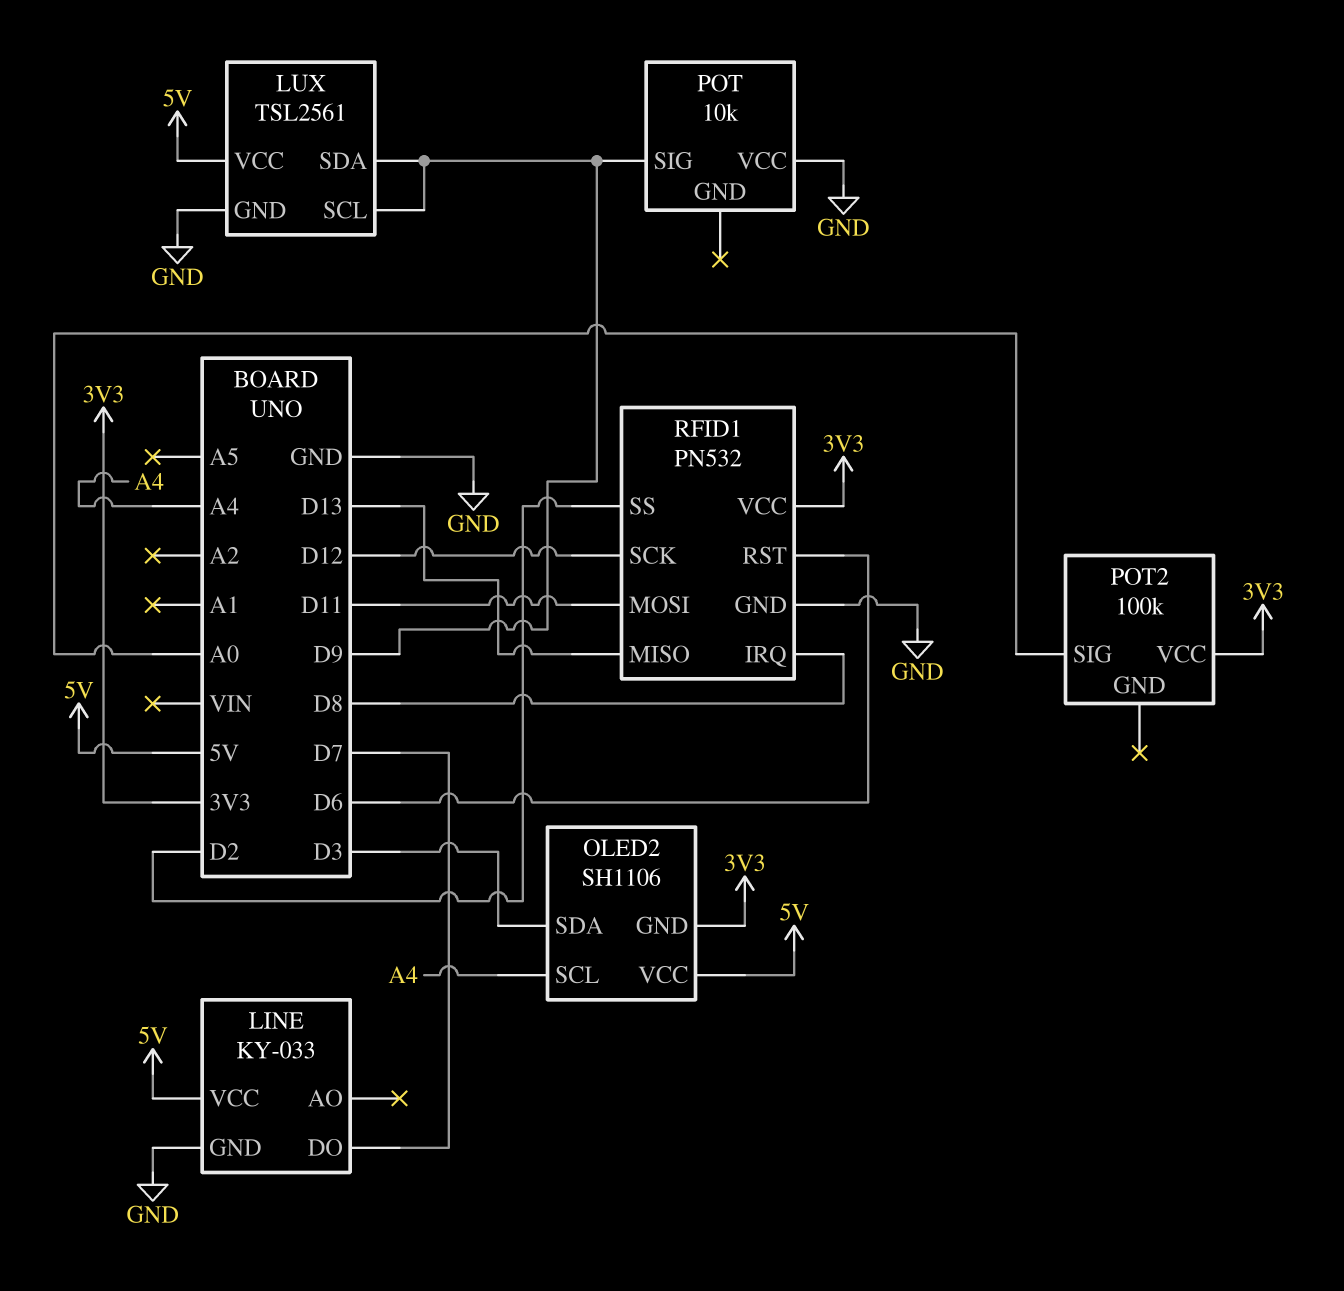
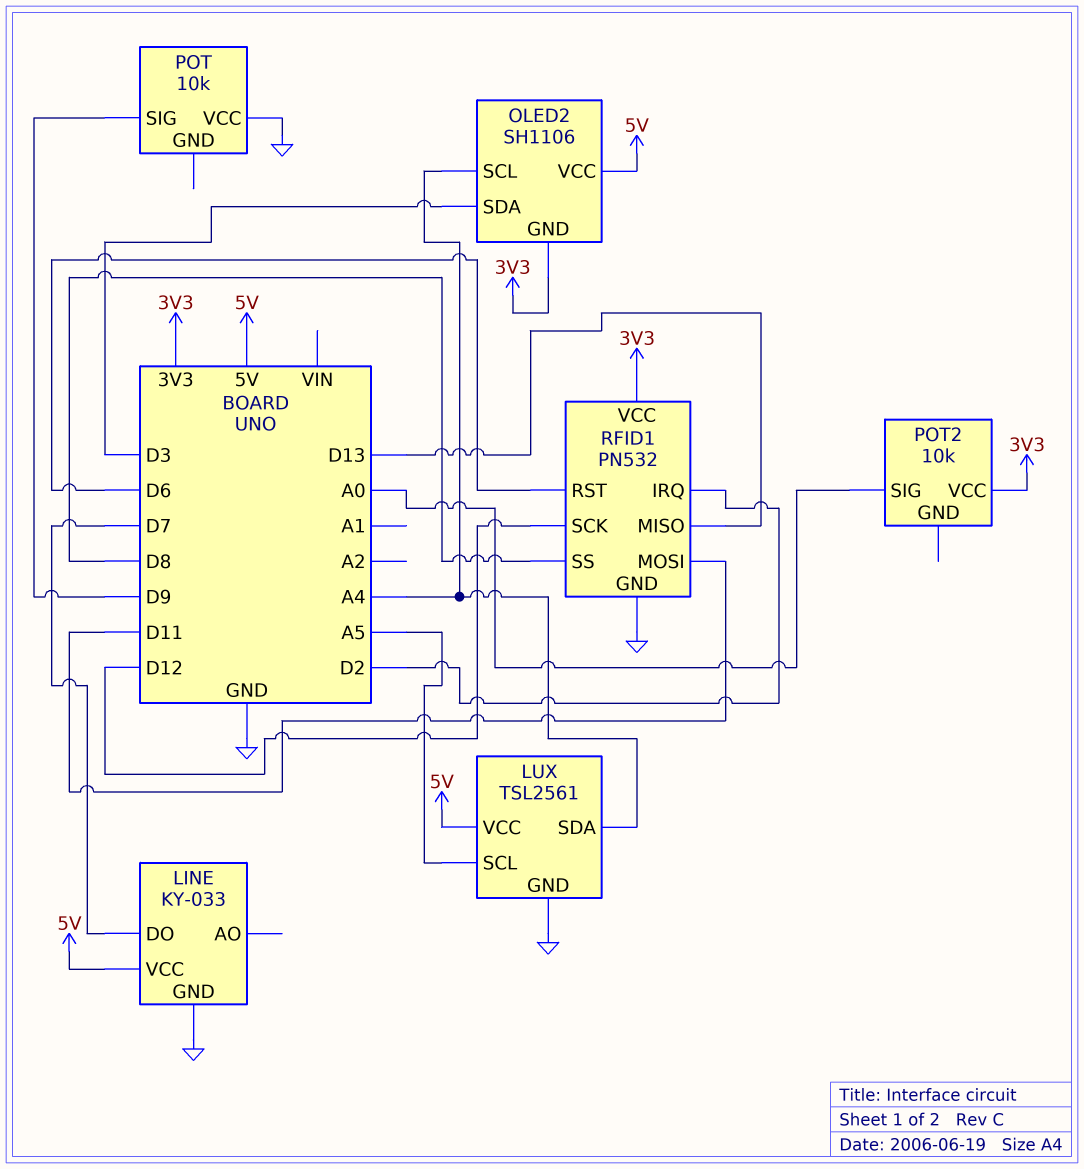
LUX pin SCL: D9 -> A5
LUX pin SDA: D9 -> A4
POT2: 100k -> 10k
RFID1 pin IRQ: D8 -> D2
RFID1 pin SS: D2 -> D8

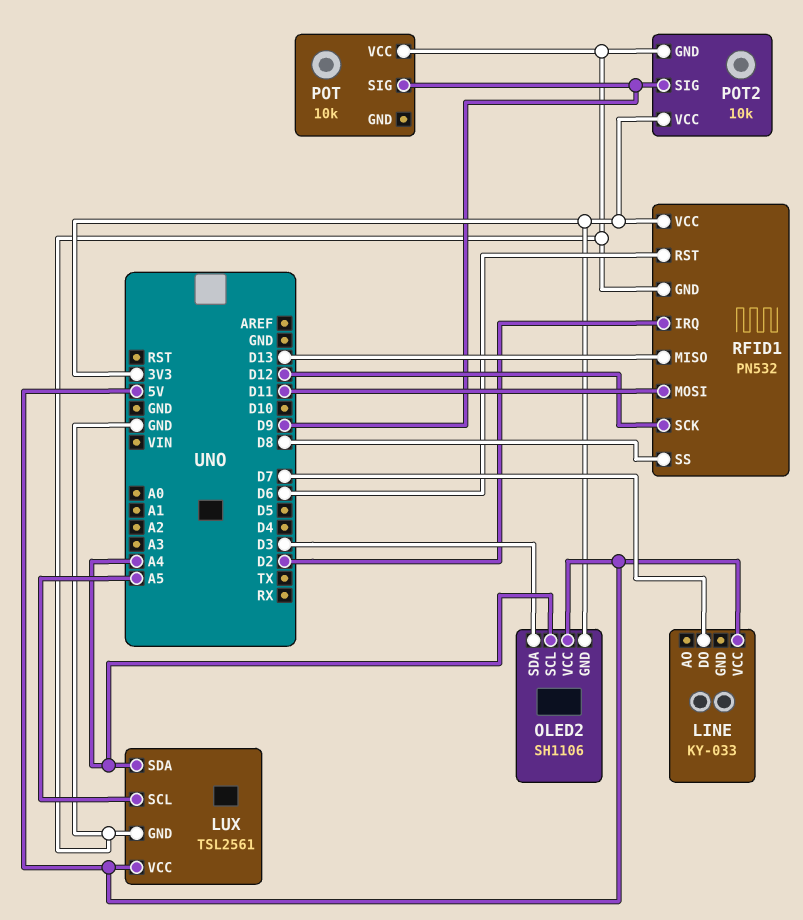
LINE pin GND: GND -> none
POT2 pin GND: none -> GND
POT2 pin SIG: A0 -> D9

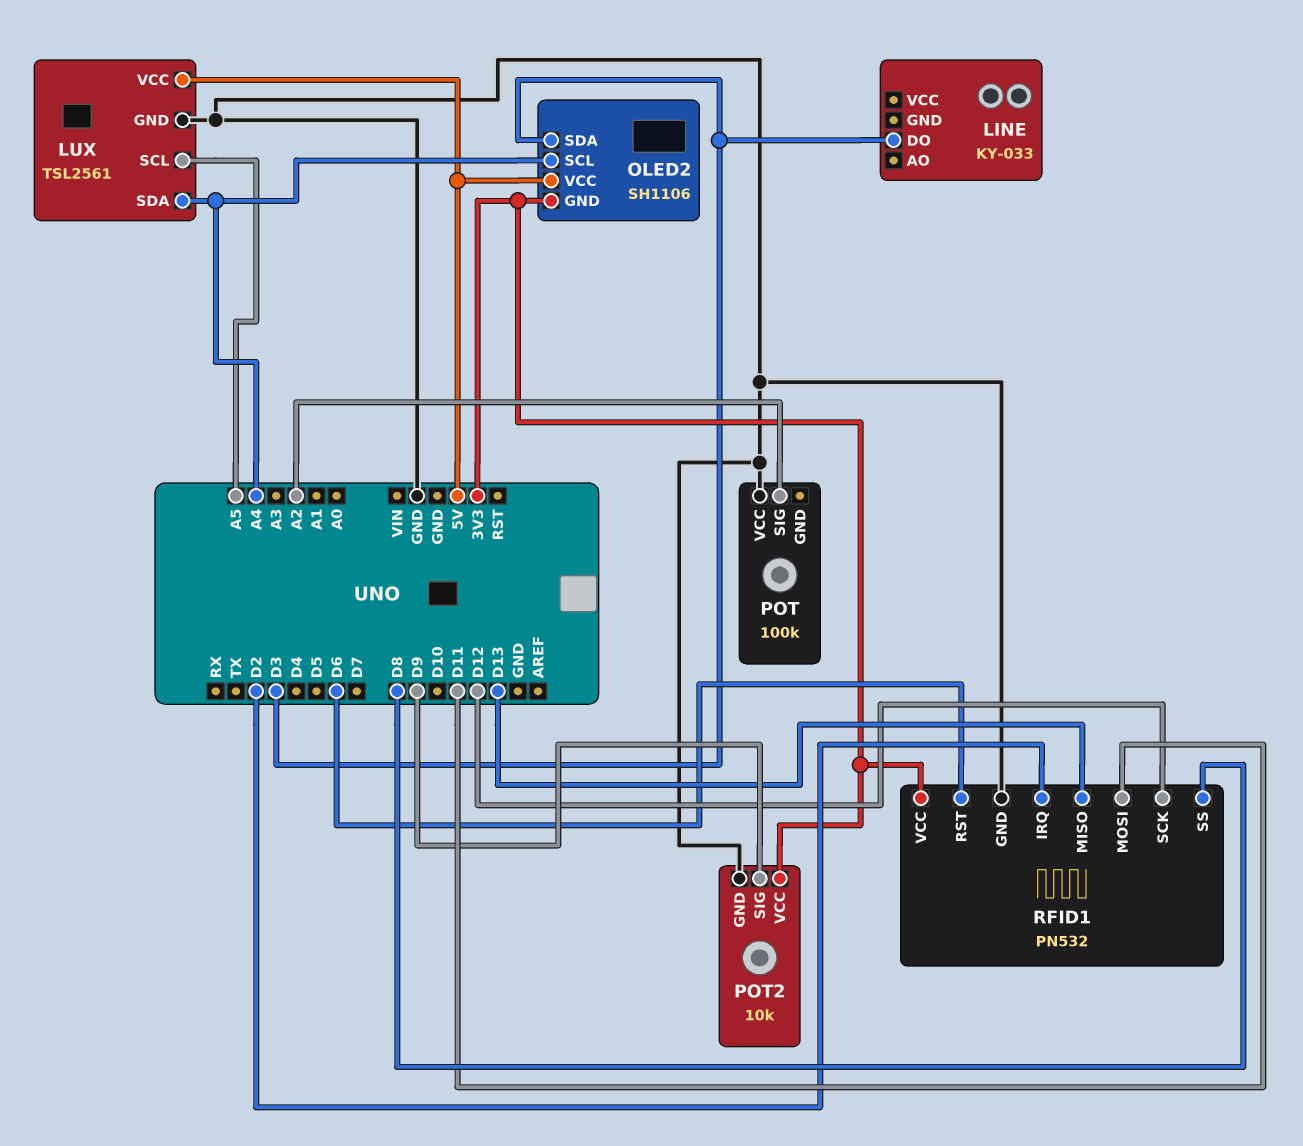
LINE pin DO: D7 -> D3
LINE pin VCC: 5V -> none
POT: 10k -> 100k
POT pin SIG: D9 -> A2

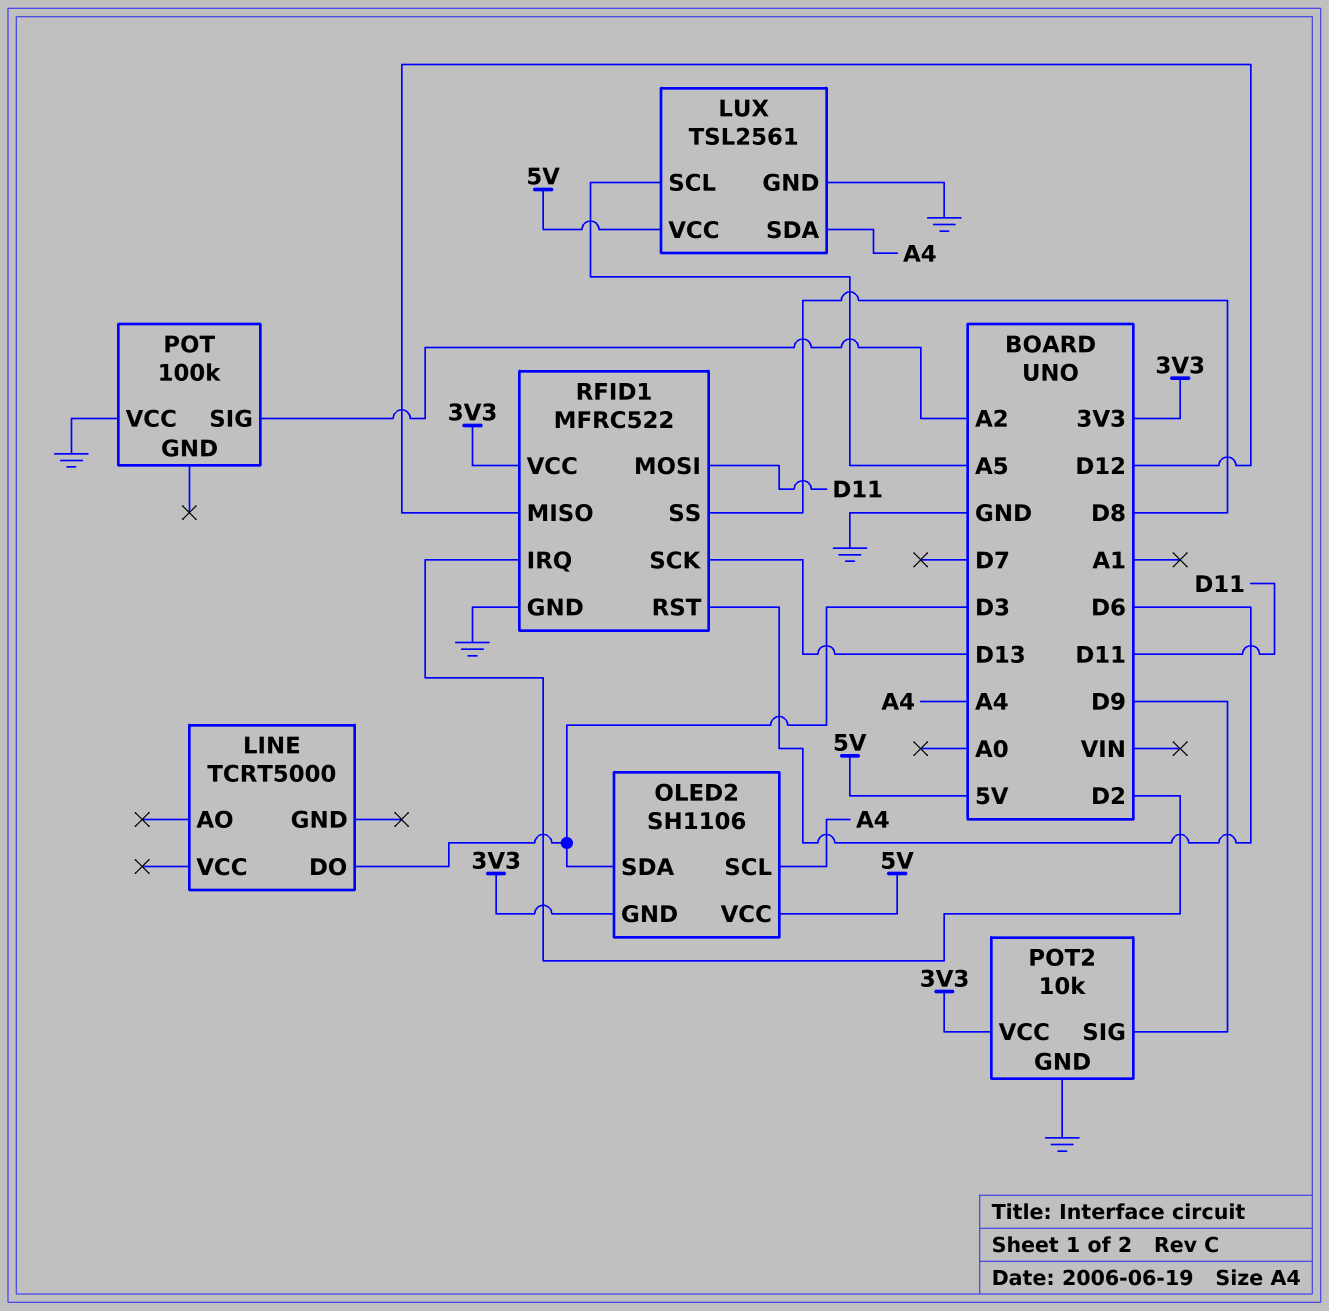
LINE: KY-033 -> TCRT5000
RFID1: PN532 -> MFRC522
RFID1 pin MISO: D13 -> D12
RFID1 pin SCK: D12 -> D13

